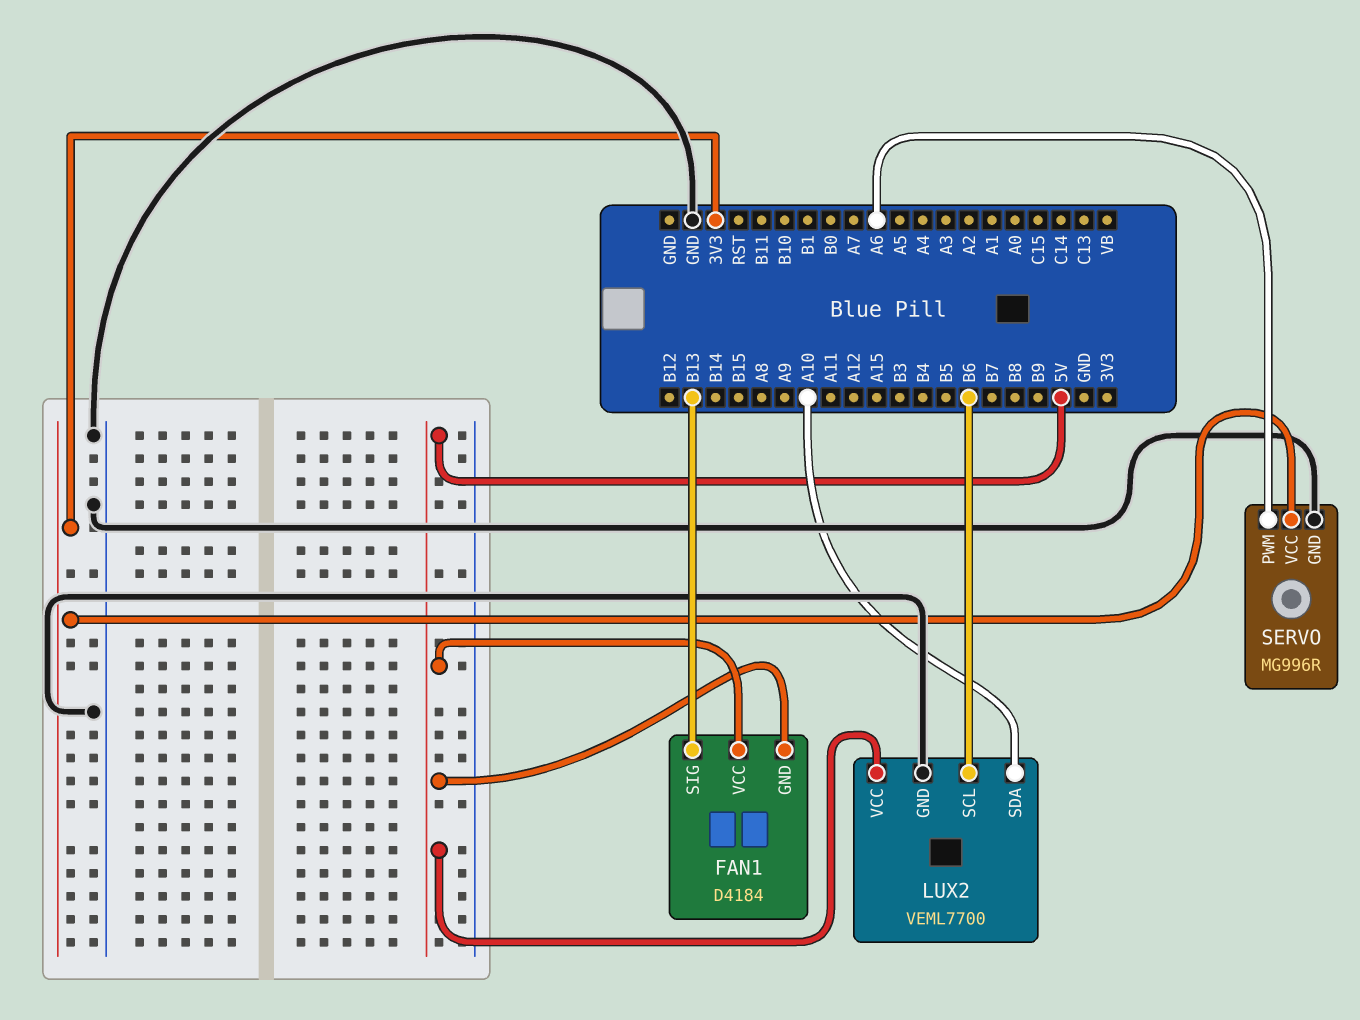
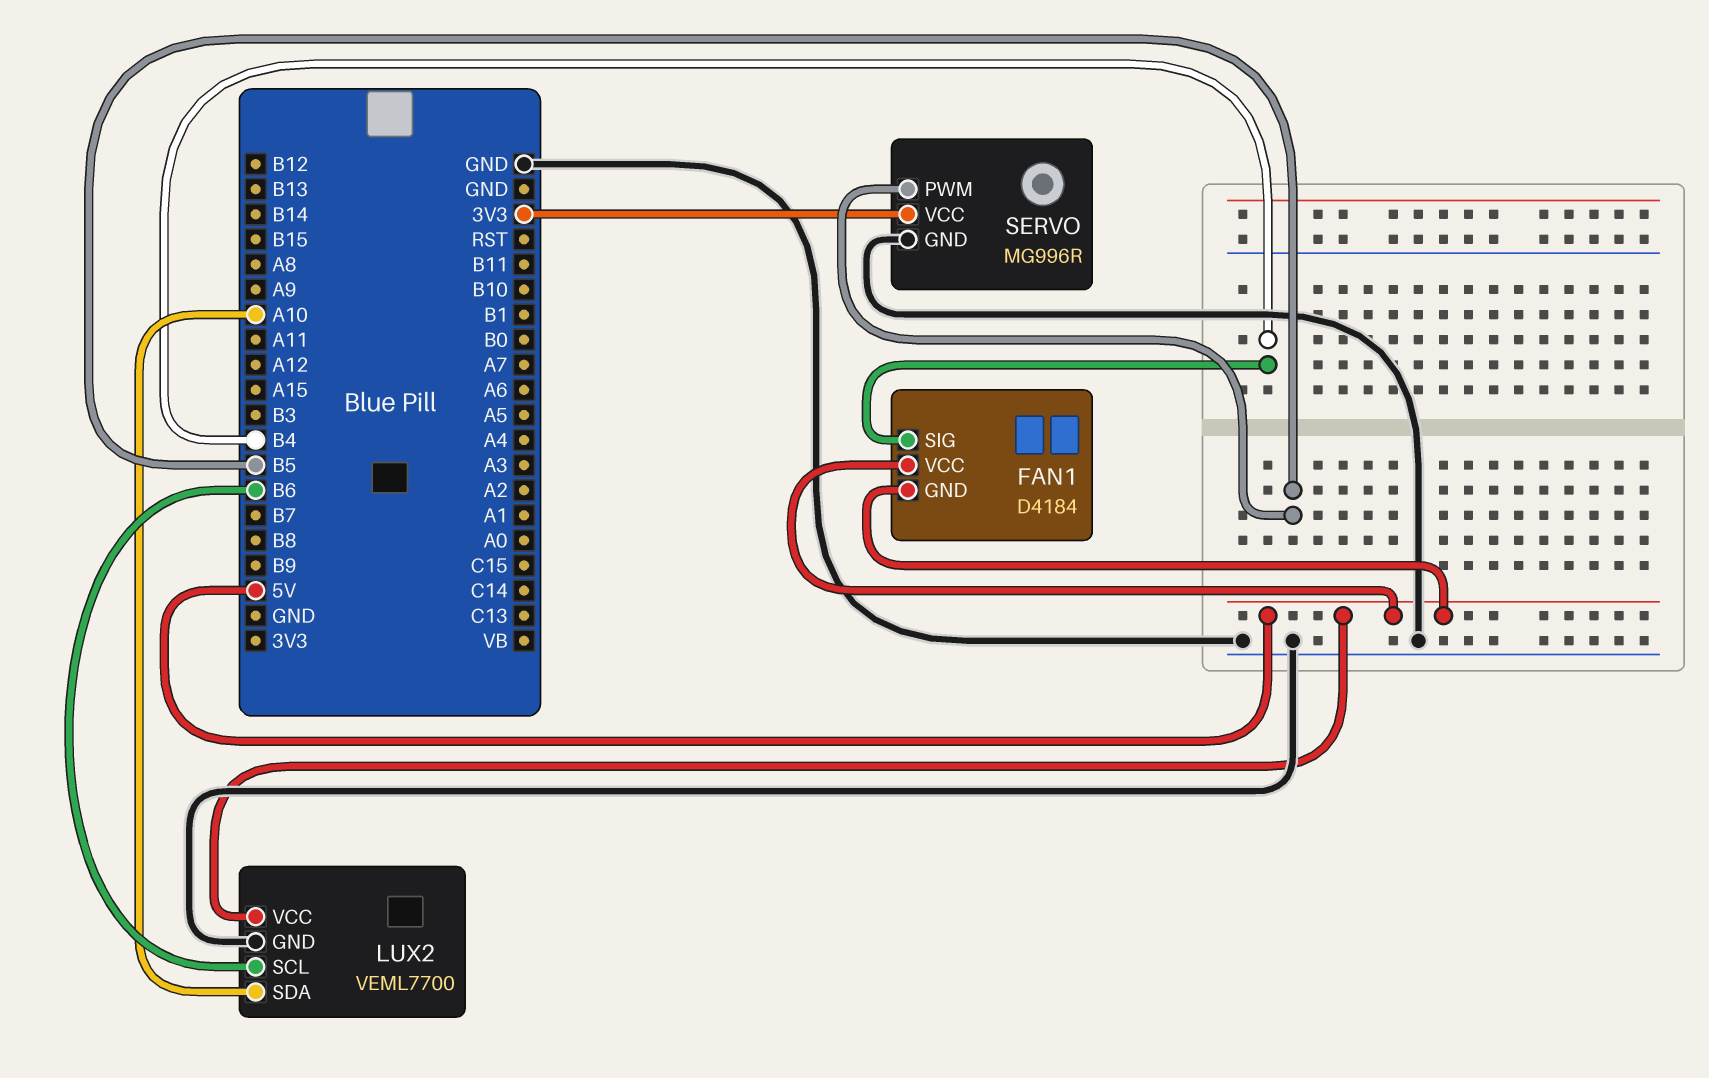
FAN1 pin SIG: B13 -> B4
SERVO pin PWM: A6 -> B5

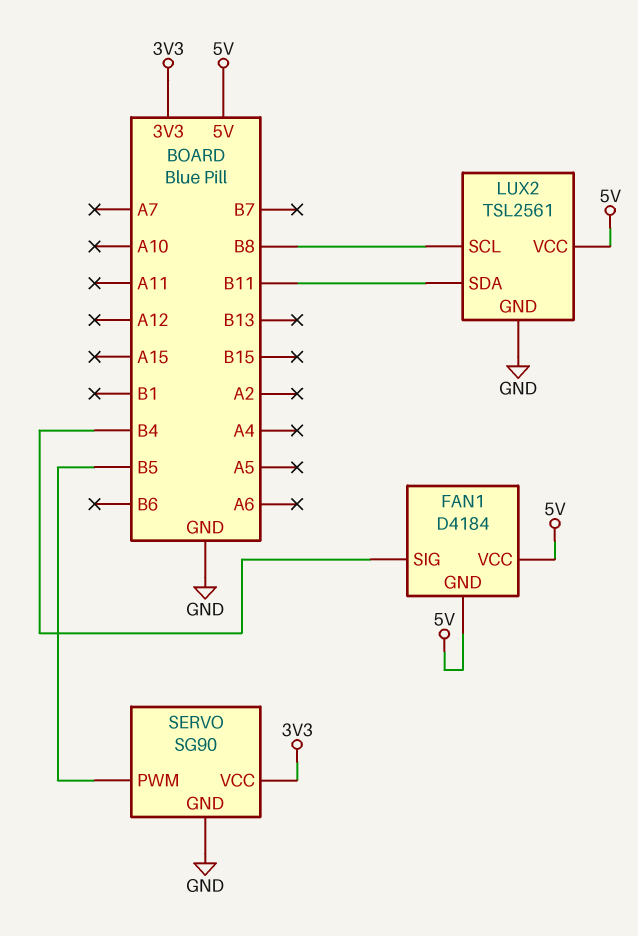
LUX2: VEML7700 -> TSL2561
LUX2 pin SCL: B6 -> B8
LUX2 pin SDA: A10 -> B11
SERVO: MG996R -> SG90

